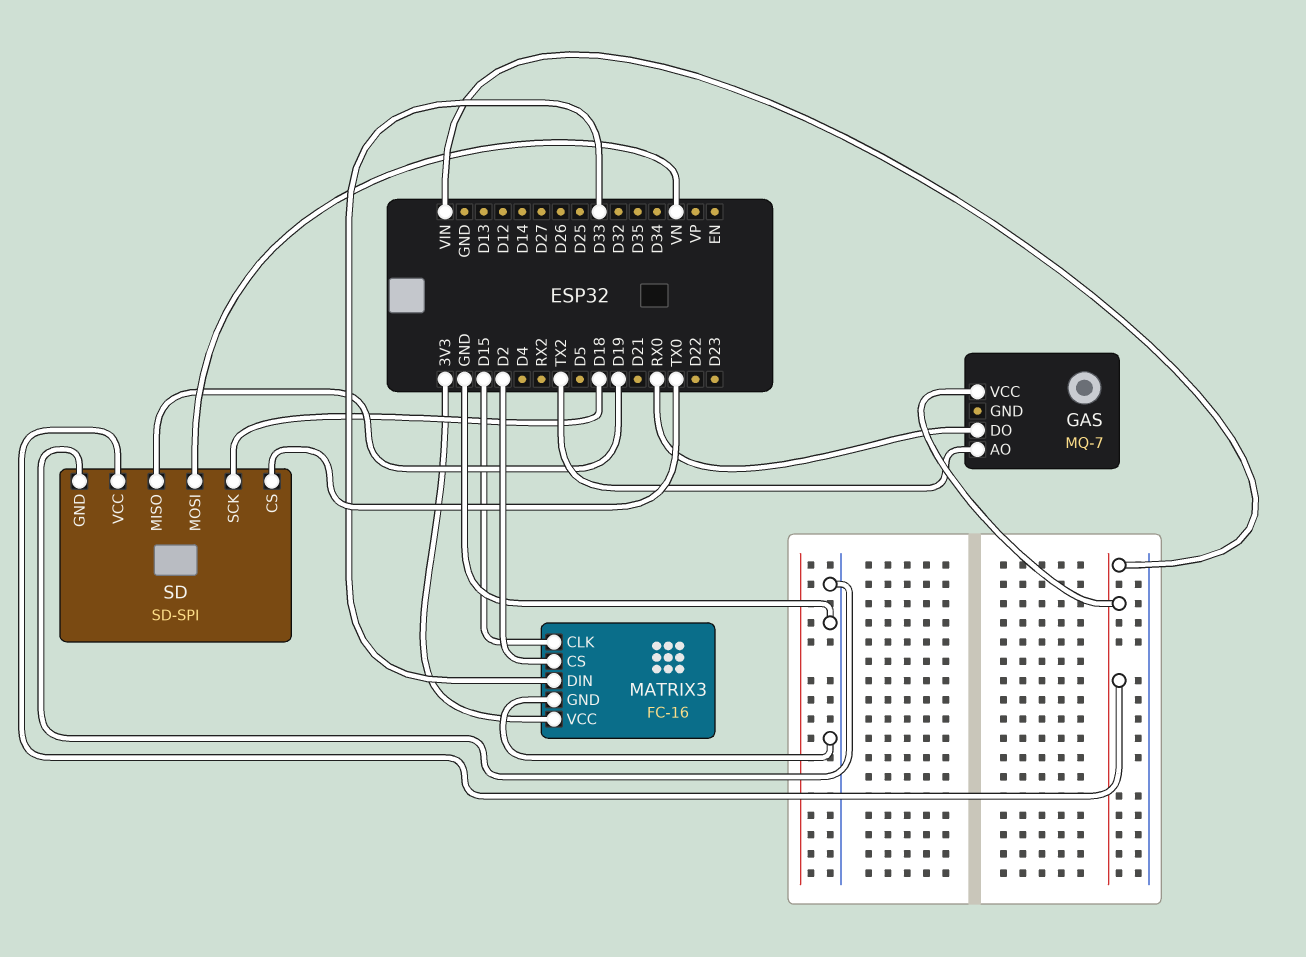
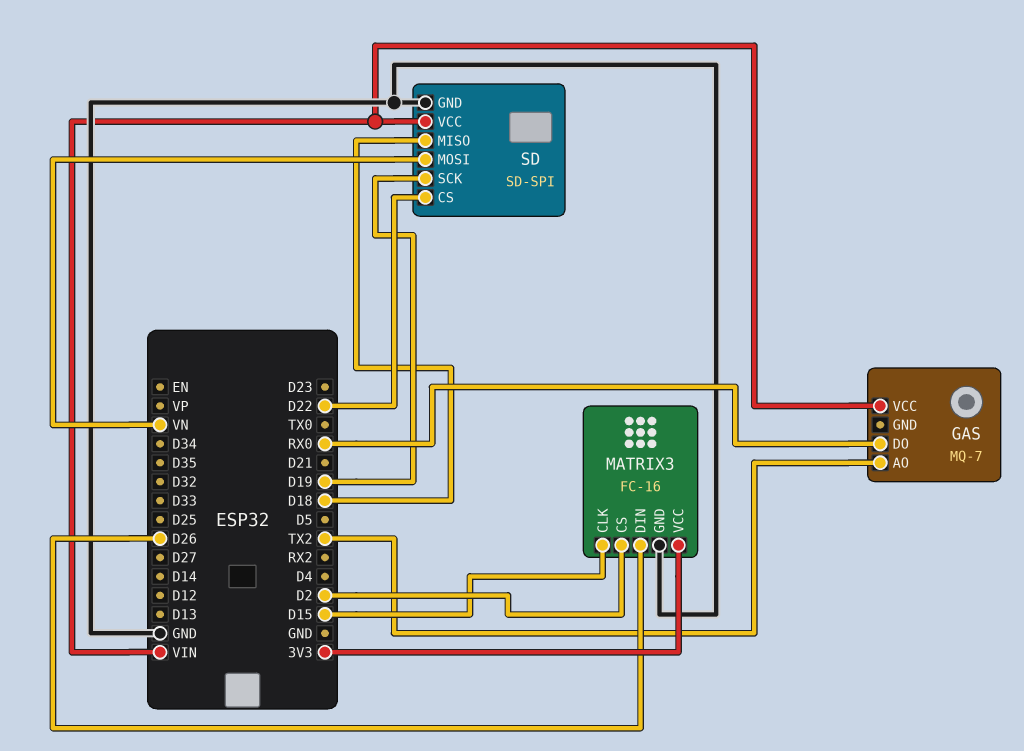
MATRIX3 pin DIN: D33 -> D26
SD pin CS: TX0 -> D22
SD pin MISO: D19 -> D18
SD pin SCK: D18 -> D19

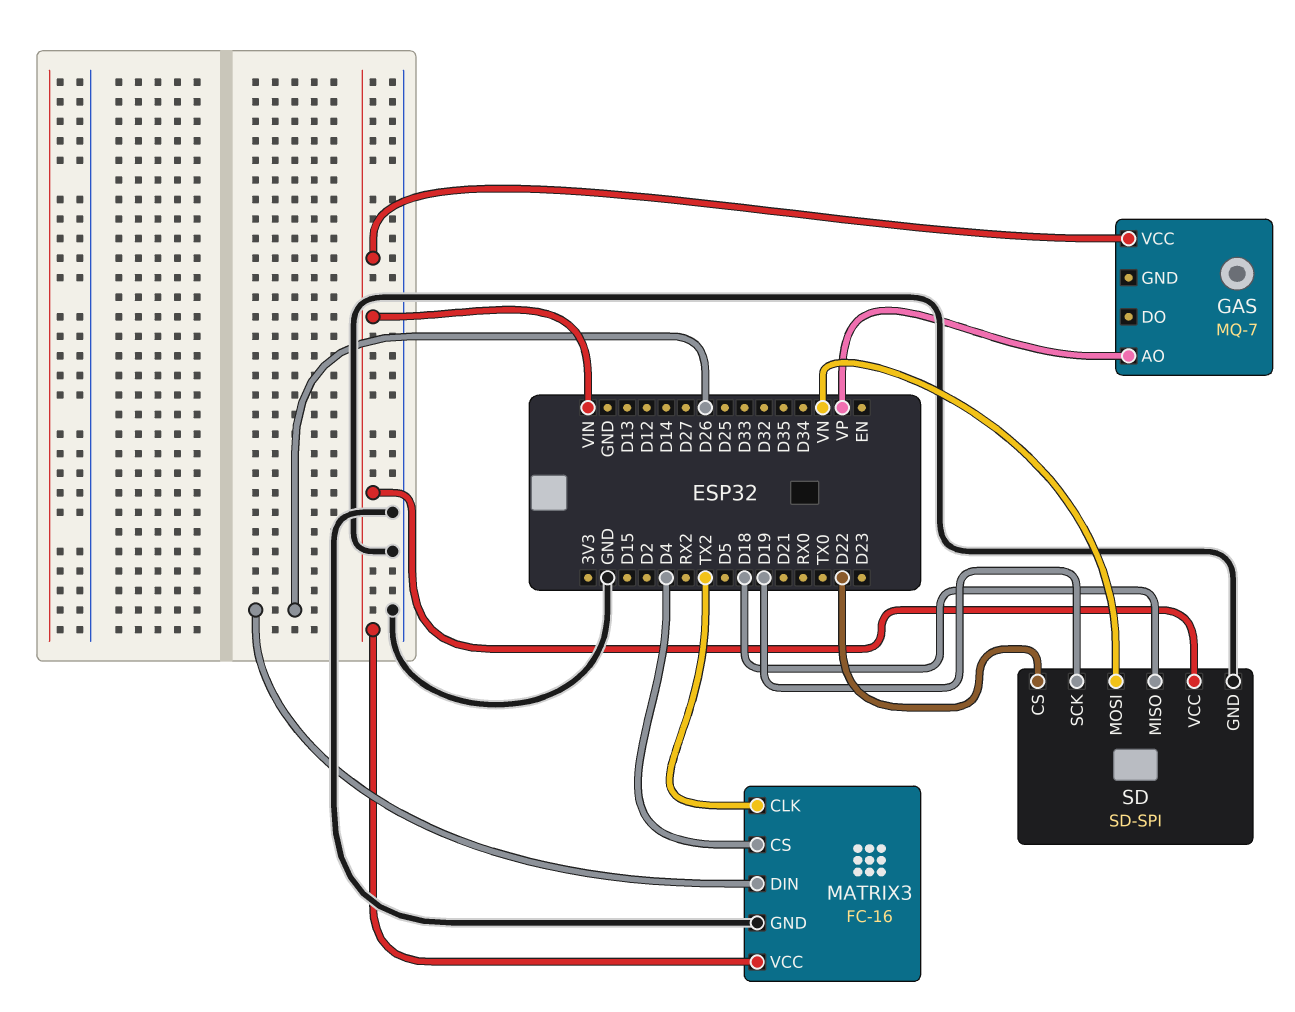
GAS pin AO: TX2 -> VP
GAS pin DO: RX0 -> none
MATRIX3 pin CLK: D15 -> TX2
MATRIX3 pin CS: D2 -> D4
MATRIX3 pin VCC: 3V3 -> VIN

